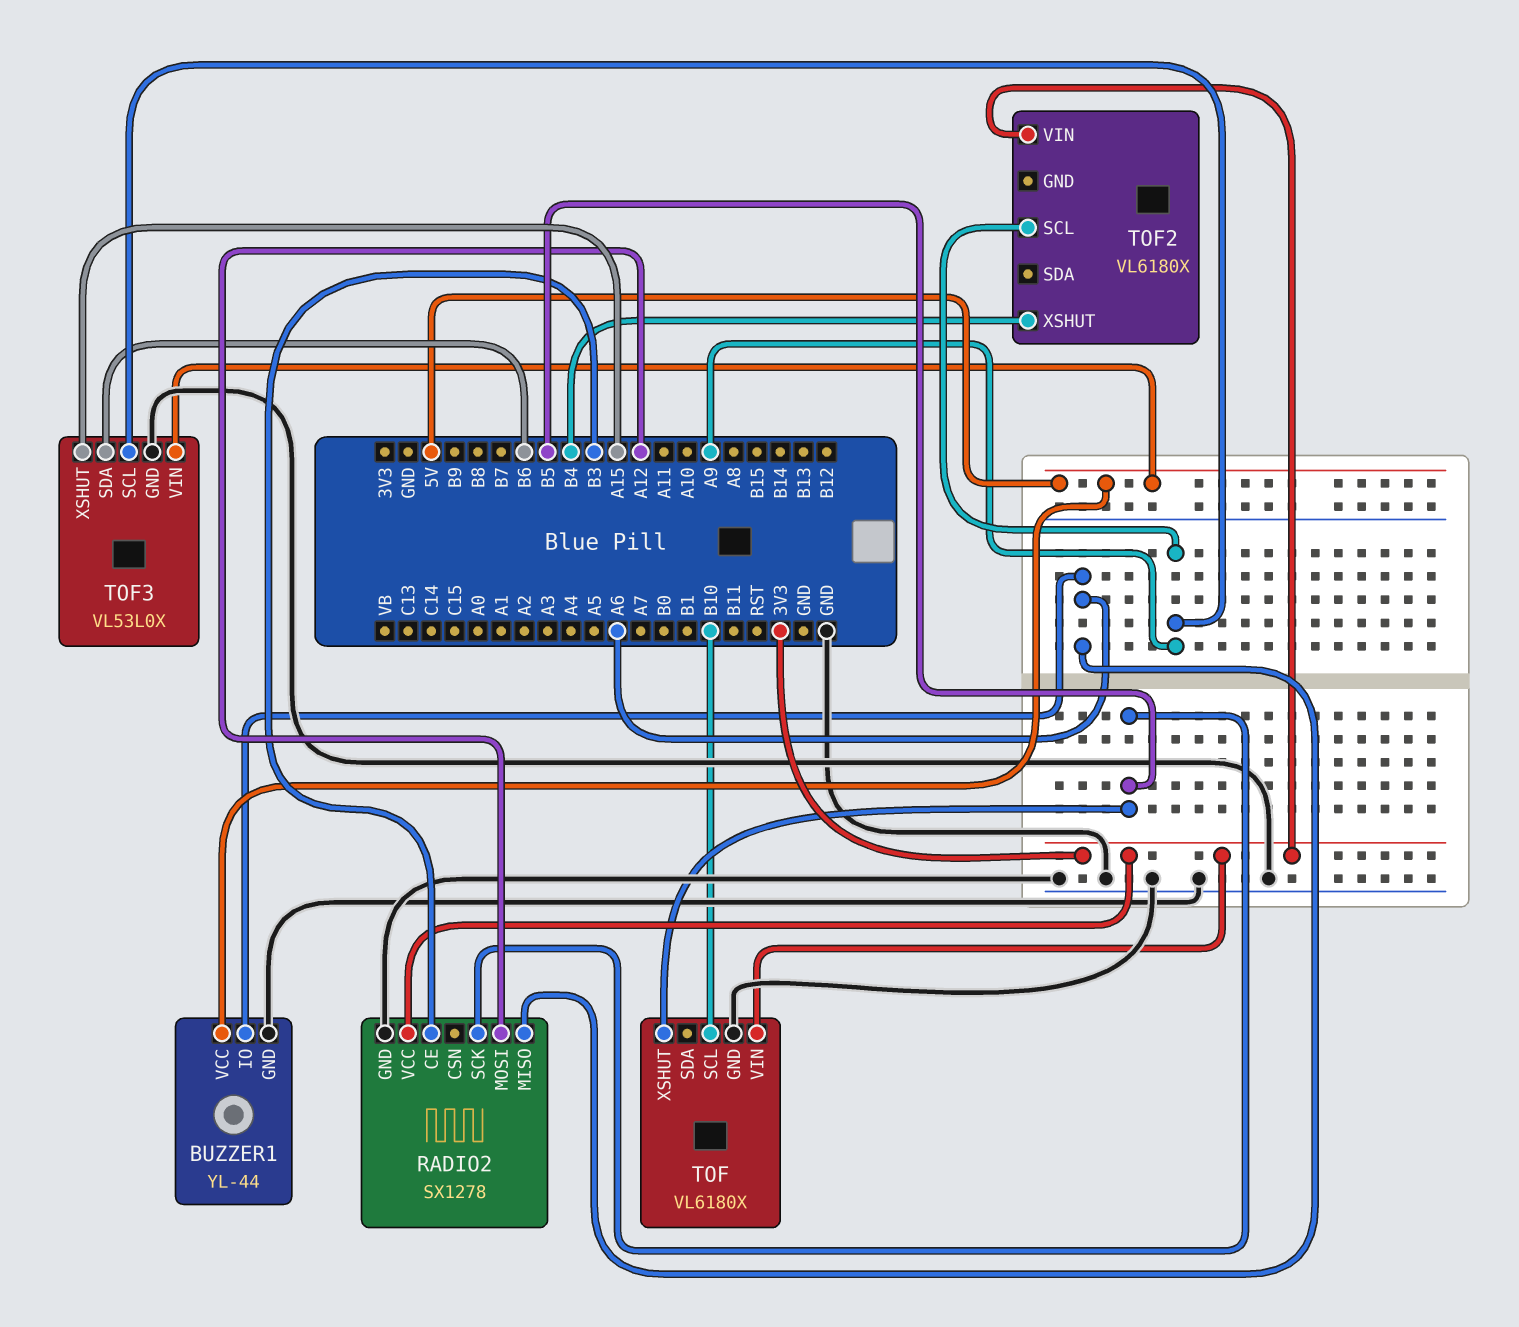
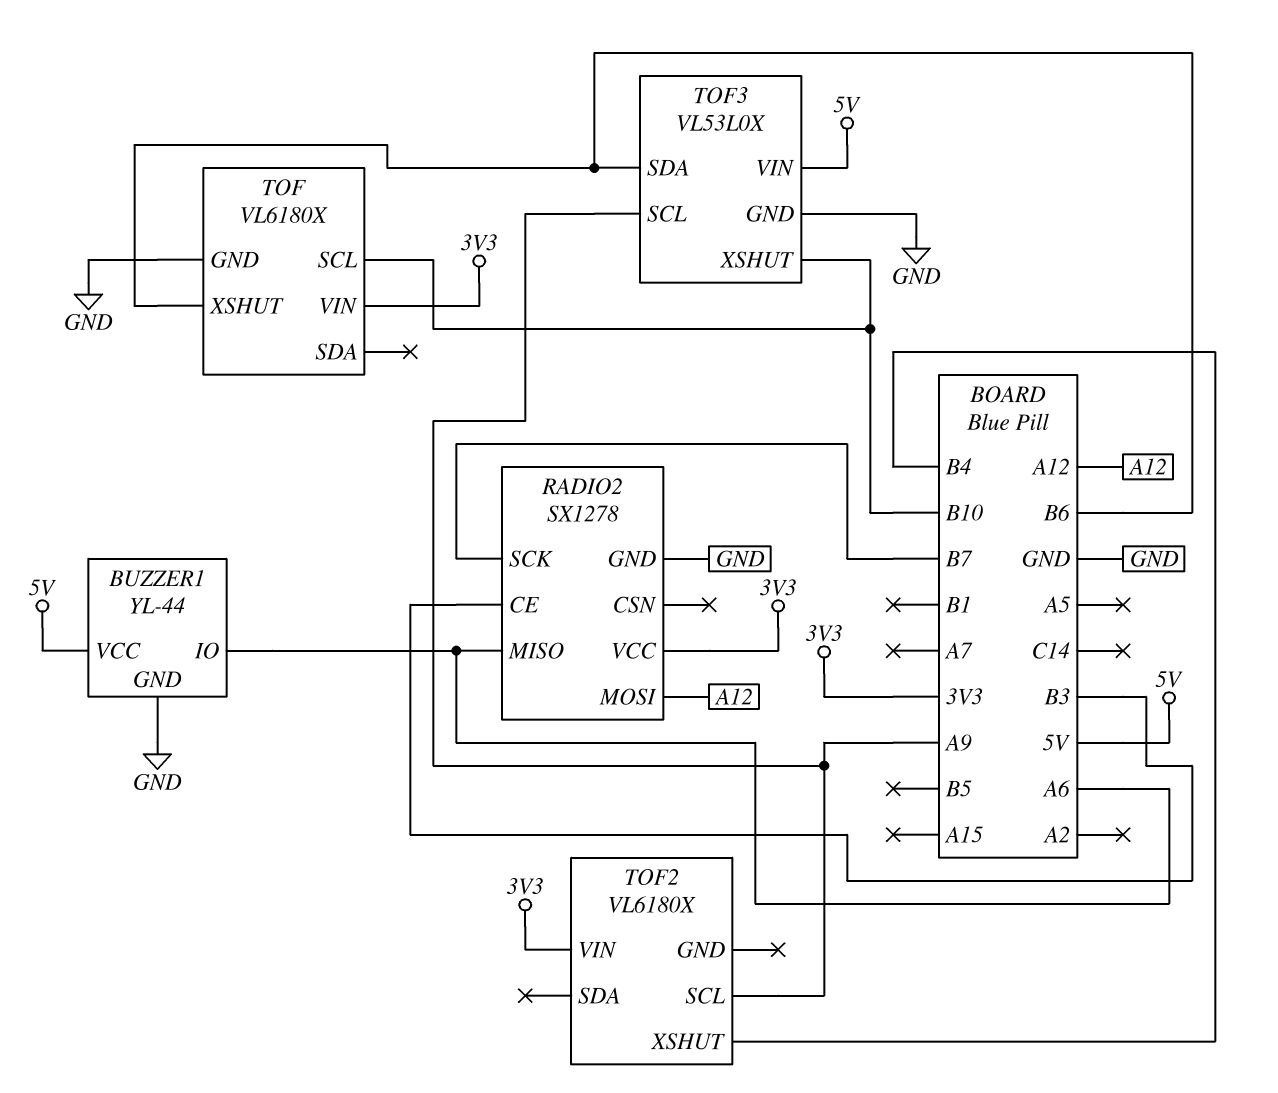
RADIO2 pin SCK: B5 -> B7
TOF pin XSHUT: B5 -> B6
TOF3 pin XSHUT: A15 -> B10

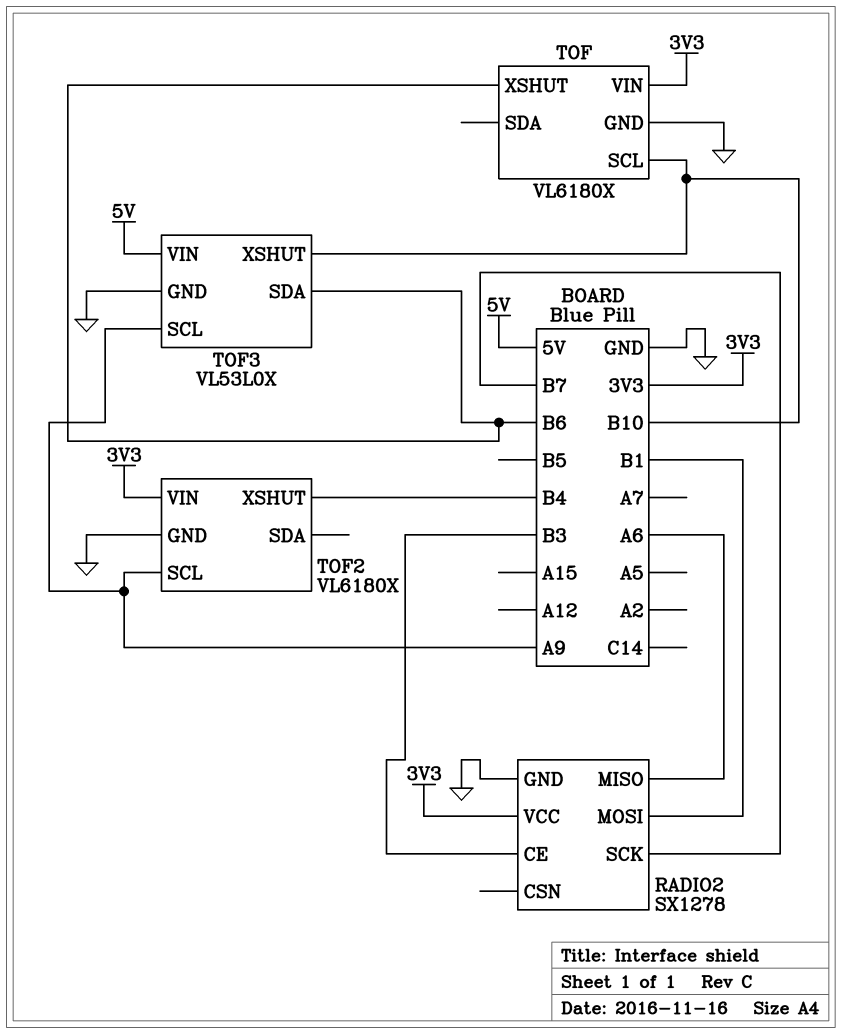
BUZZER1: YL-44 -> none
BUZZER1 pin GND: GND -> none
BUZZER1 pin IO: A6 -> none
BUZZER1 pin VCC: 5V -> none
RADIO2 pin MOSI: A12 -> B1
TOF2 pin GND: none -> GND

